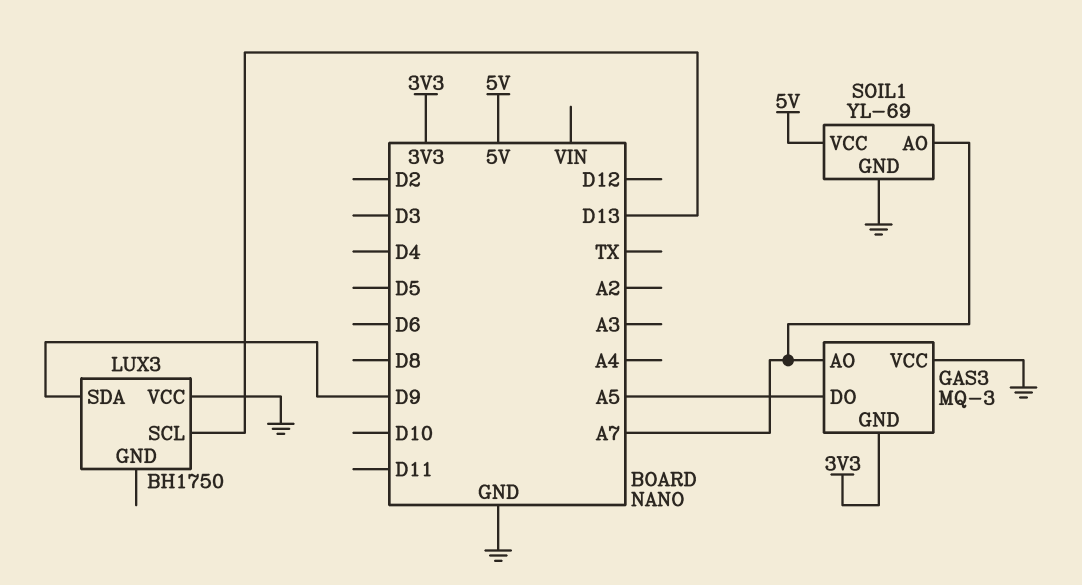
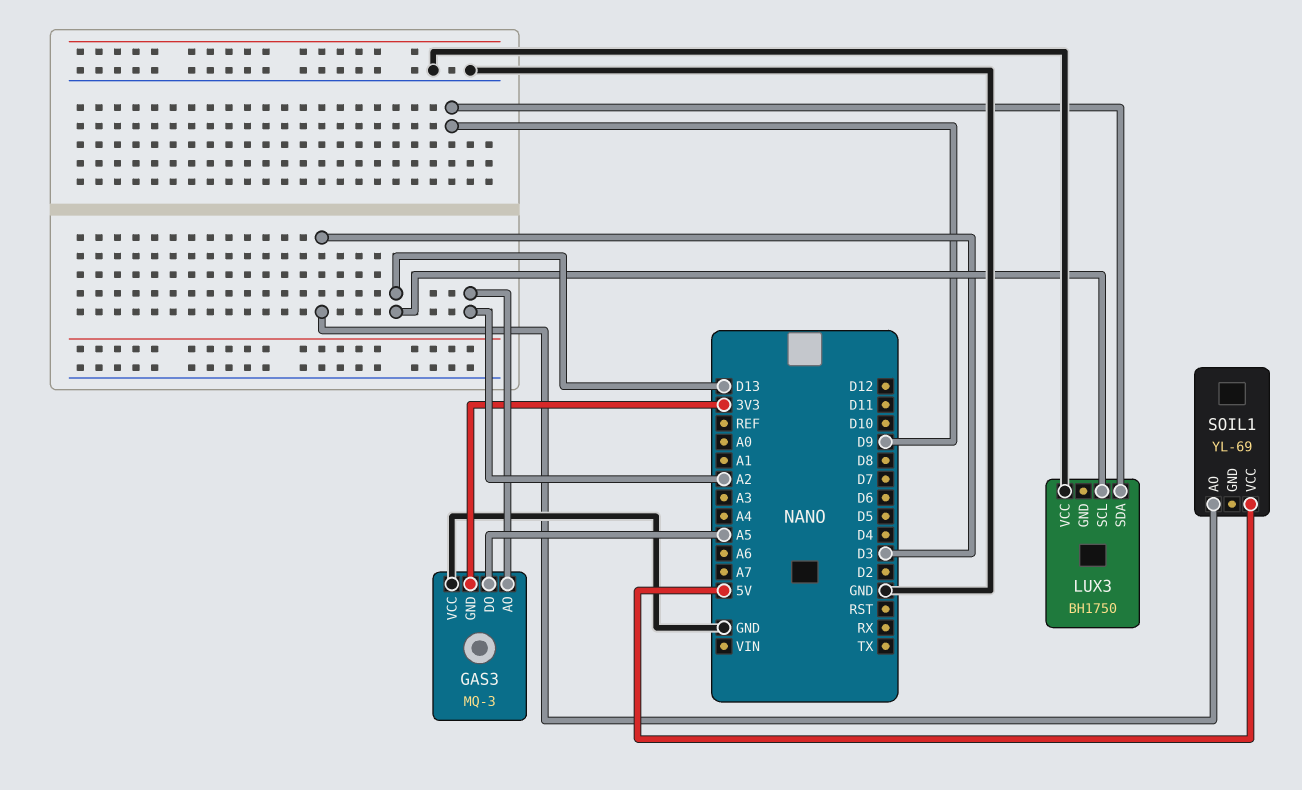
GAS3 pin AO: A7 -> A2
SOIL1 pin AO: A7 -> D3
SOIL1 pin GND: GND -> none

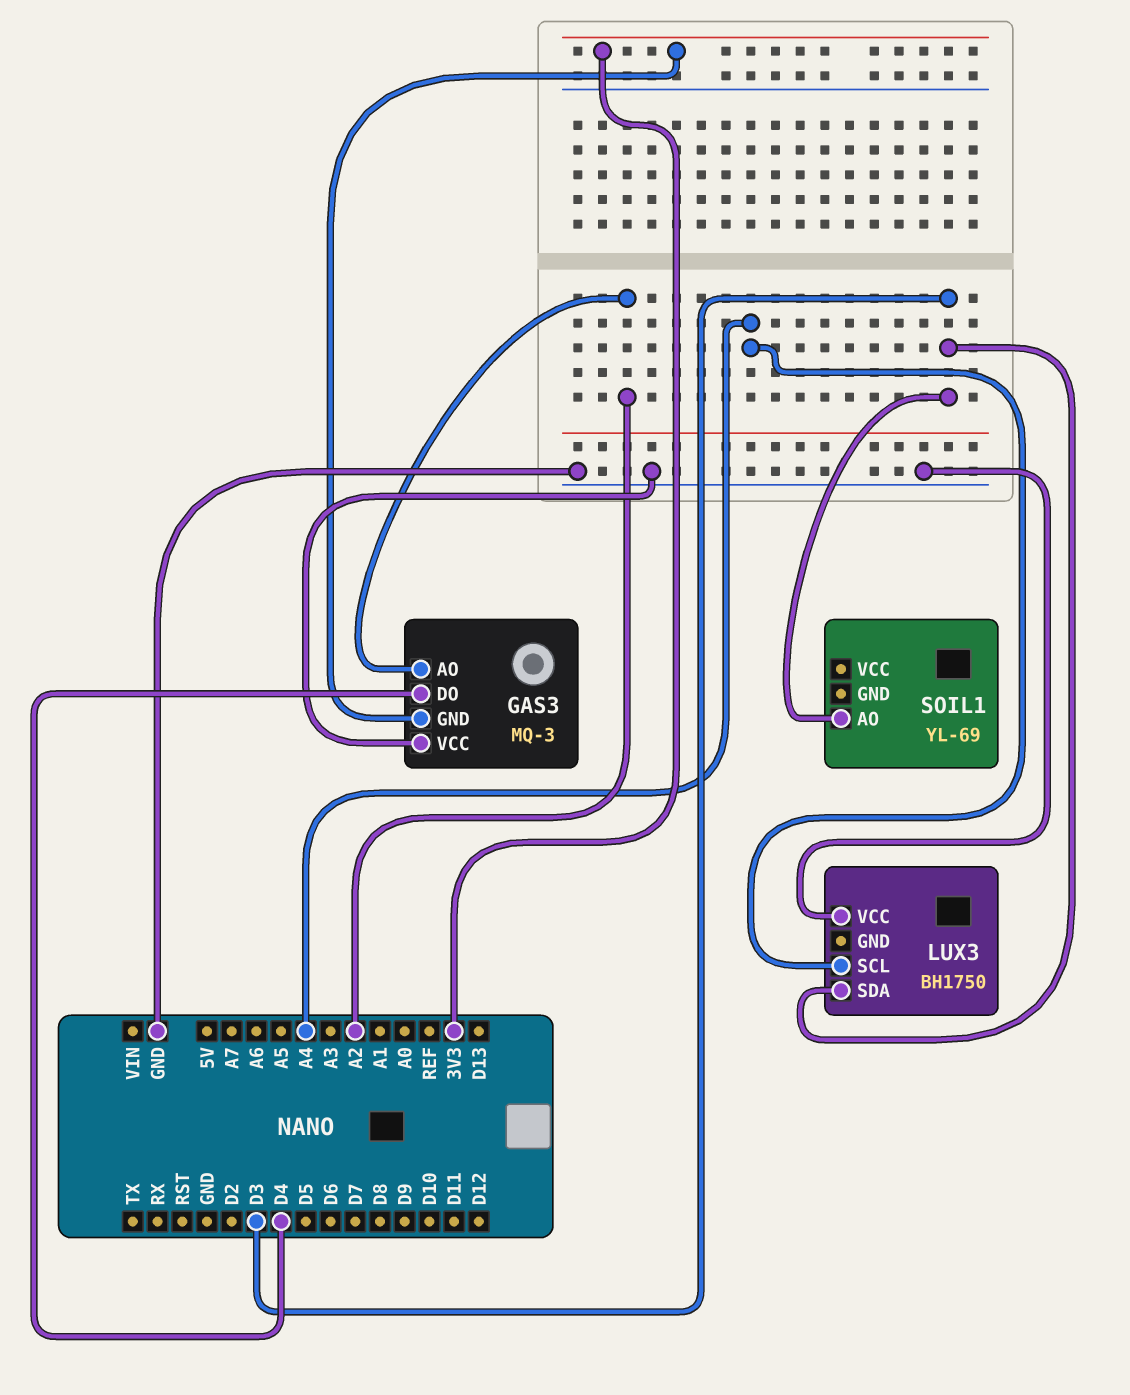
GAS3 pin DO: A5 -> D4
LUX3 pin SCL: D13 -> A4
LUX3 pin SDA: D9 -> D3
SOIL1 pin VCC: 5V -> none

